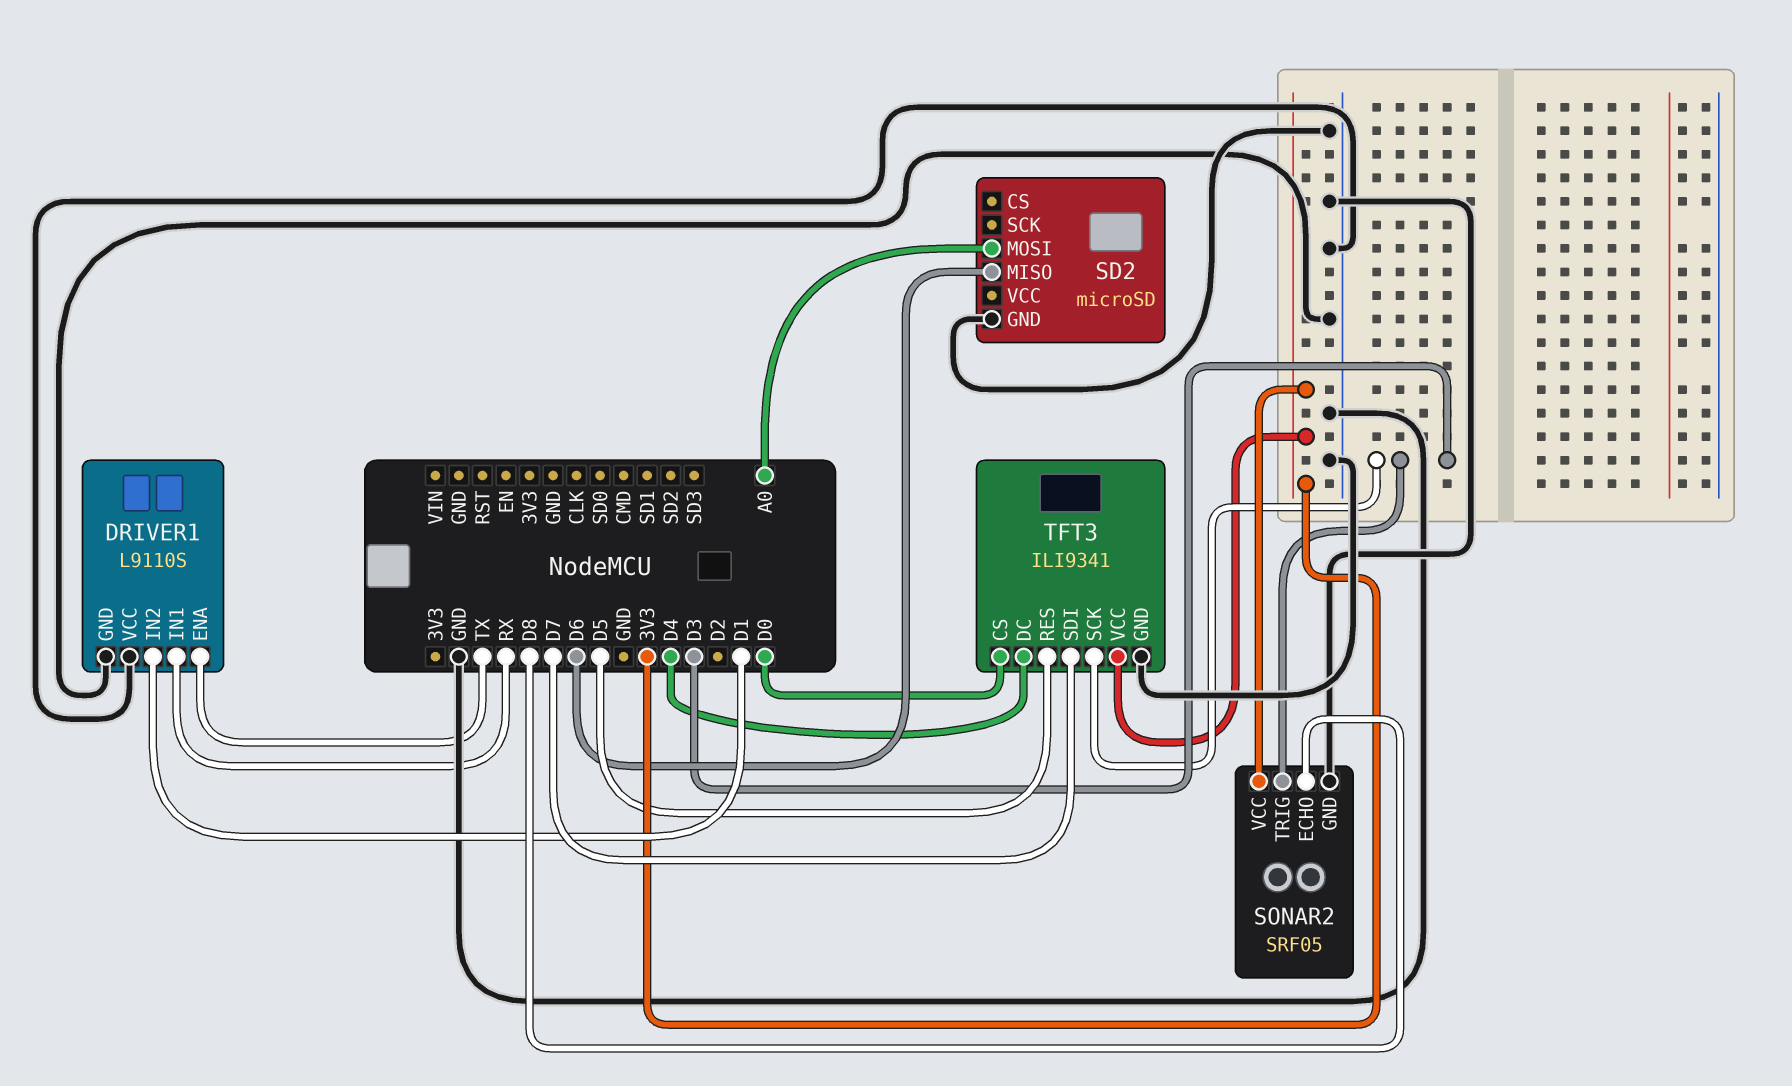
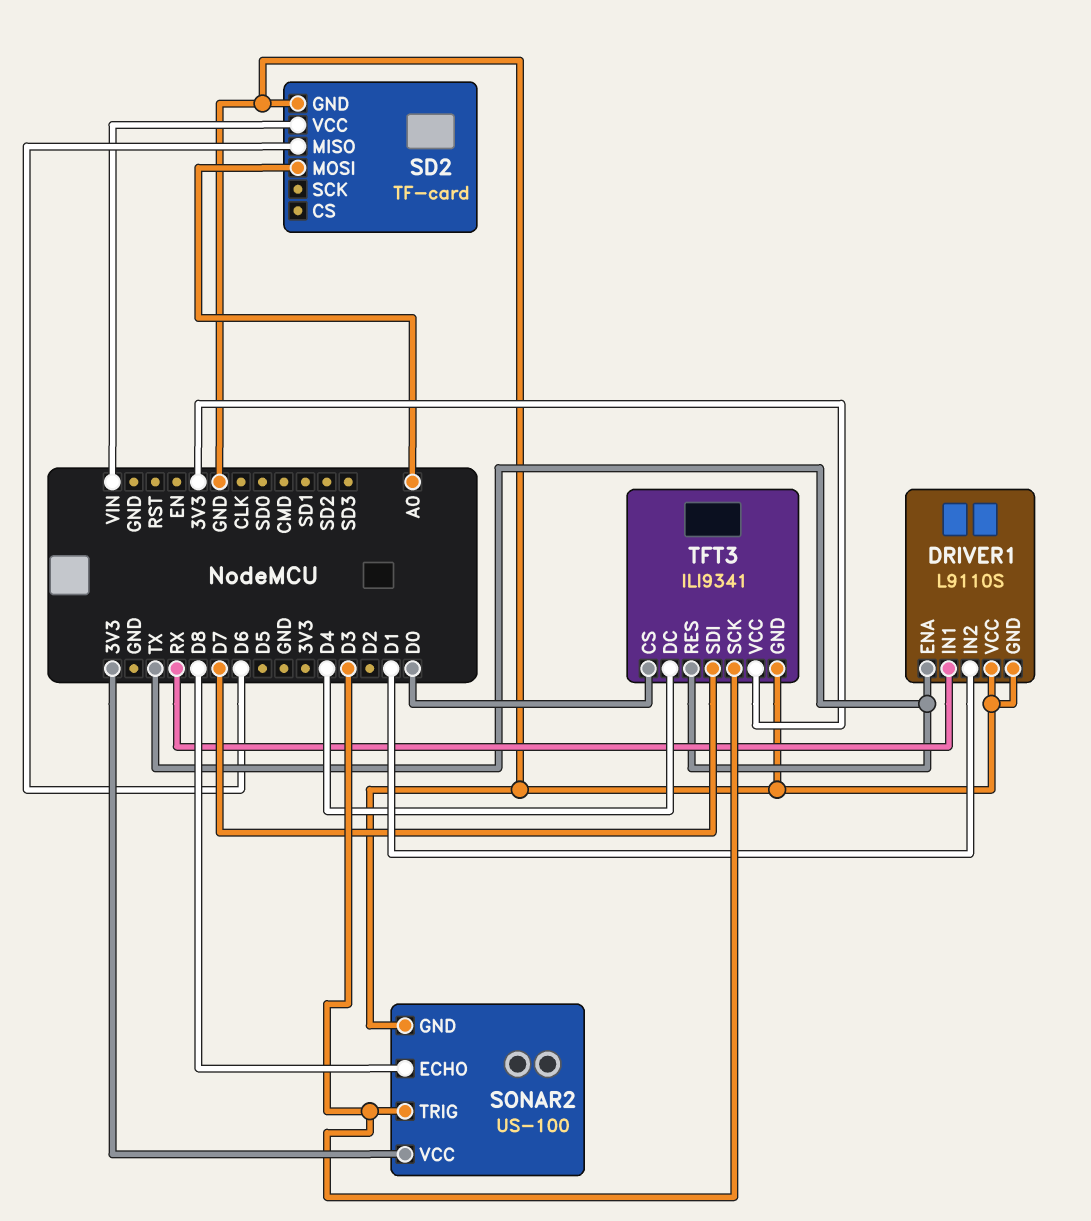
SD2: microSD -> TF-card
SD2 pin VCC: none -> VIN
SONAR2: SRF05 -> US-100
TFT3 pin RES: D5 -> TX

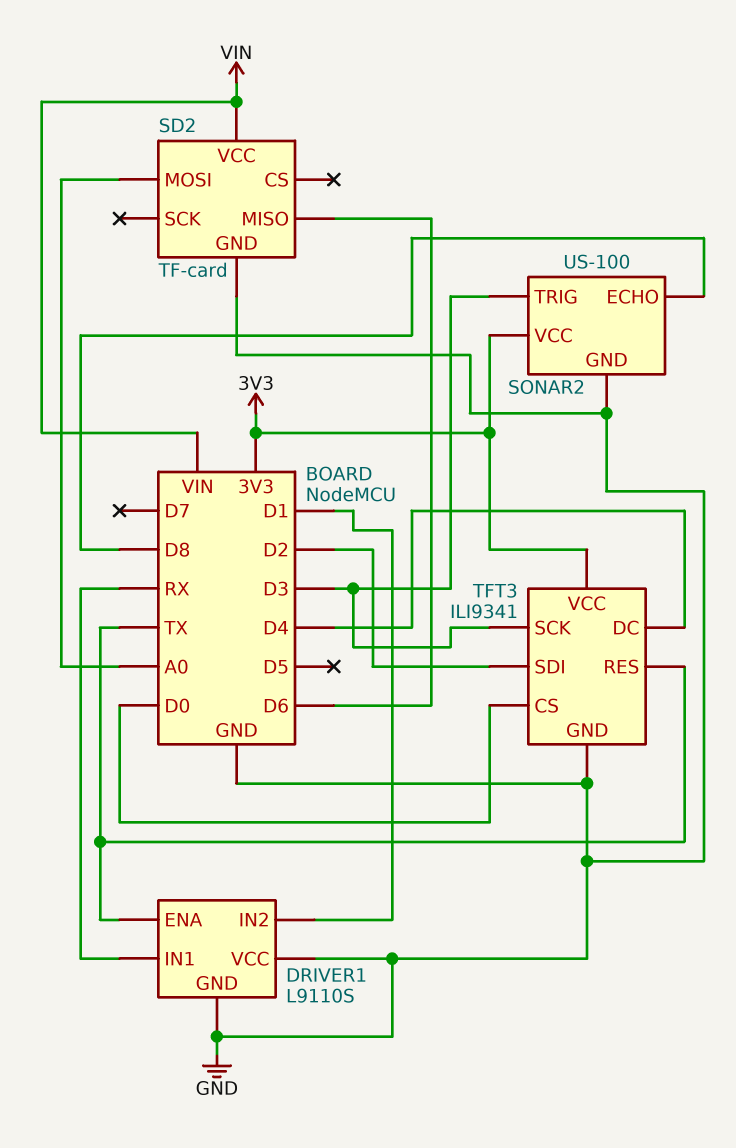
TFT3 pin SDI: D7 -> D2

